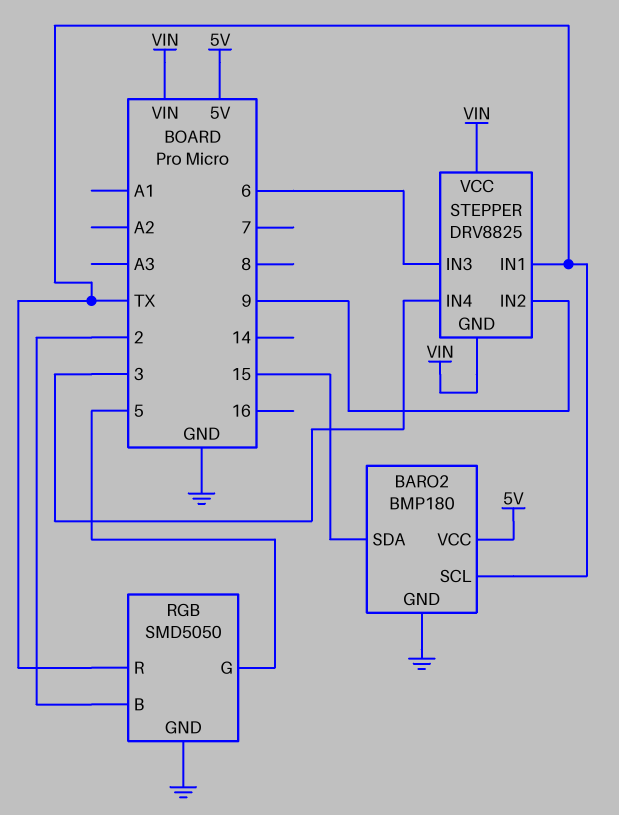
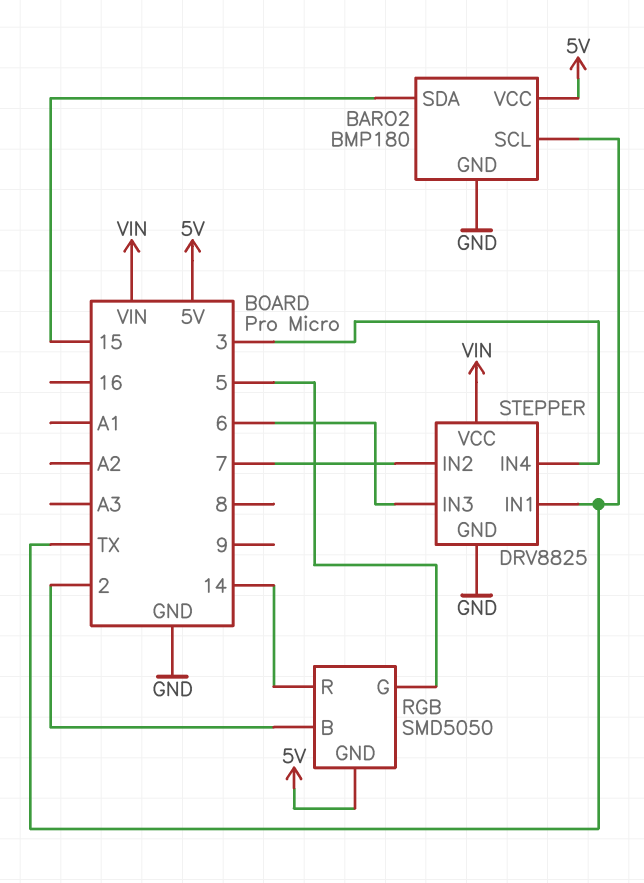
RGB pin GND: GND -> 5V
RGB pin R: TX -> 14
STEPPER pin GND: VIN -> GND
STEPPER pin IN2: 9 -> 7

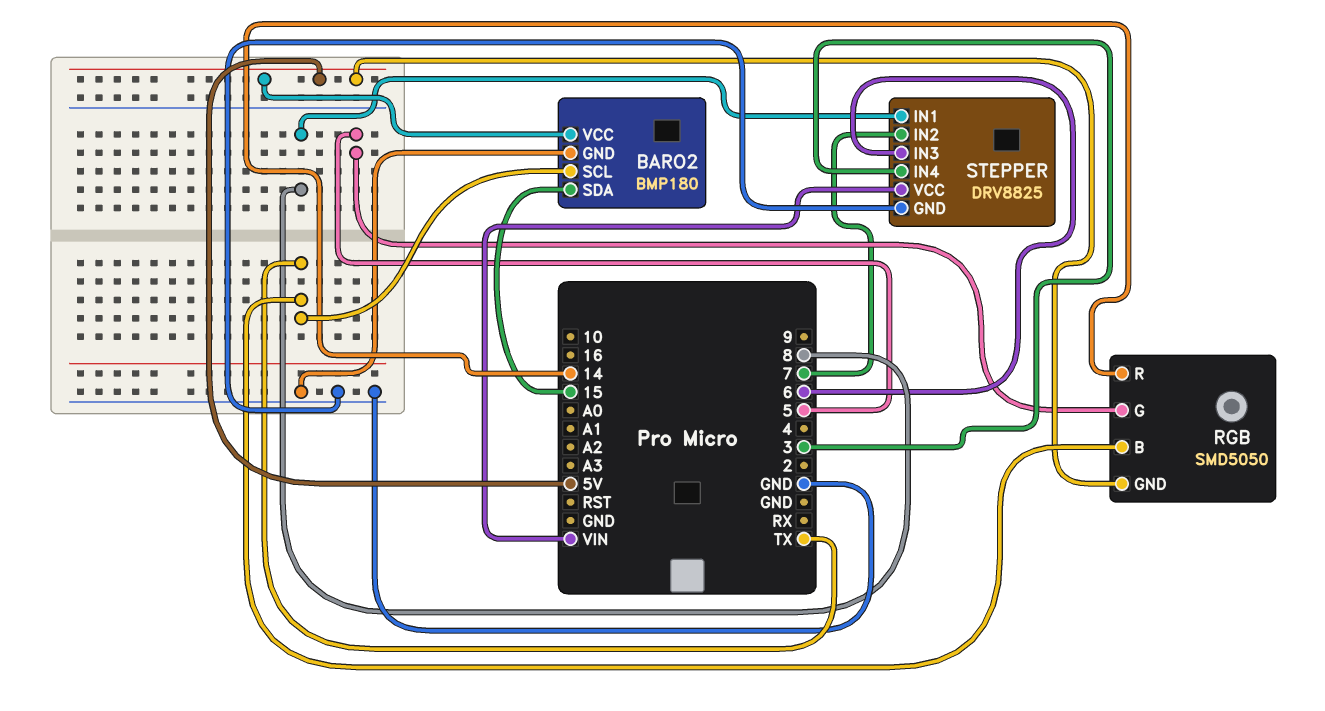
RGB pin B: 2 -> TX
STEPPER pin IN1: TX -> 8

